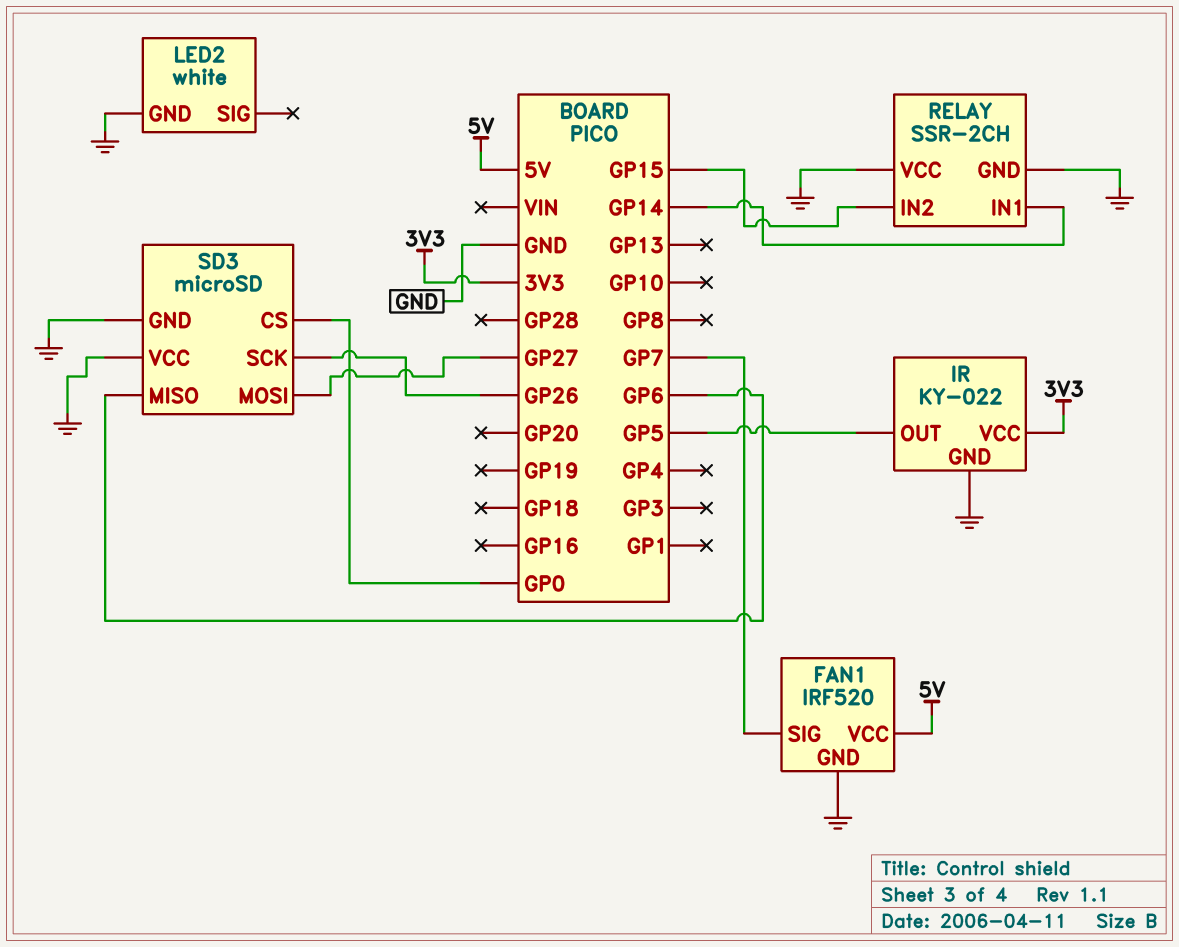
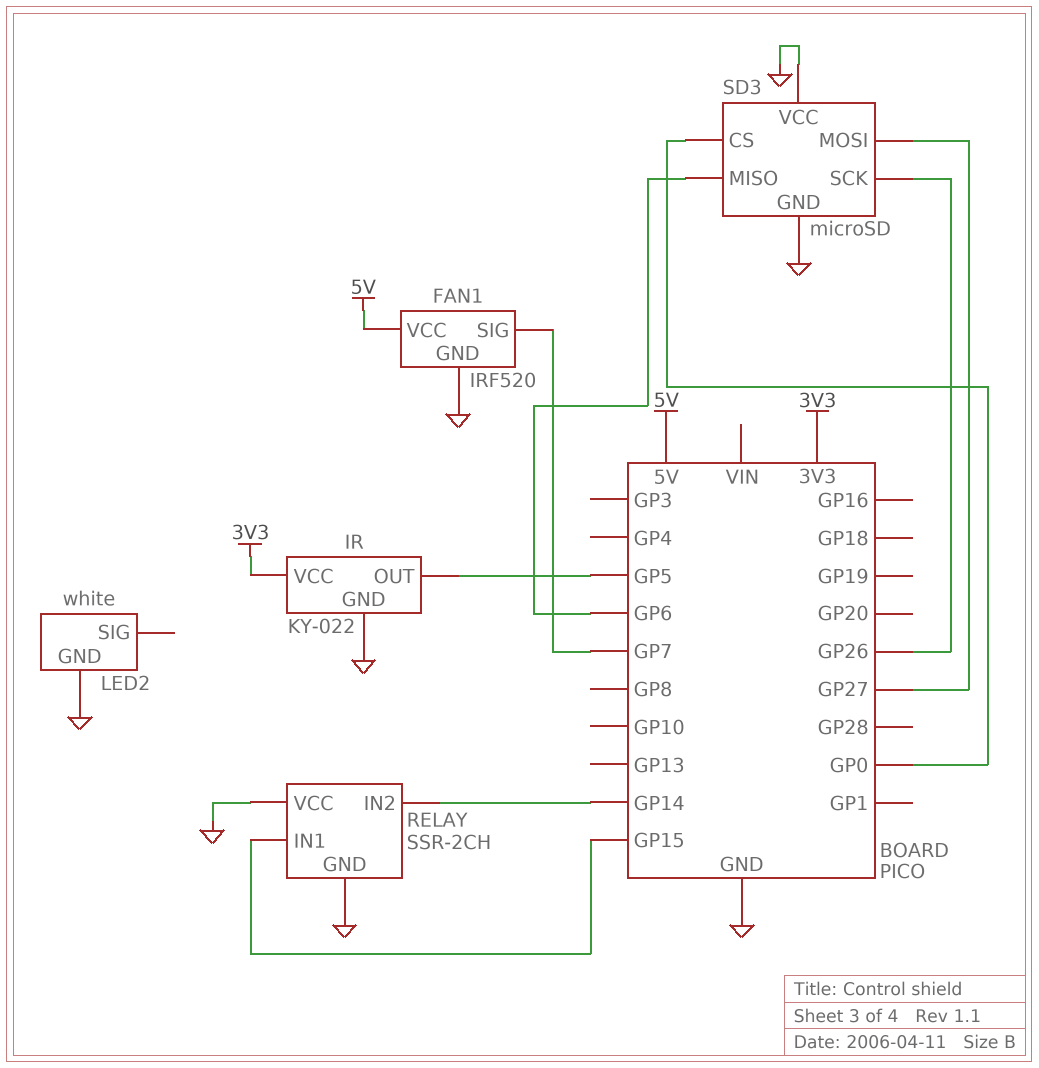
RELAY pin IN1: GP14 -> GP15
RELAY pin IN2: GP15 -> GP14

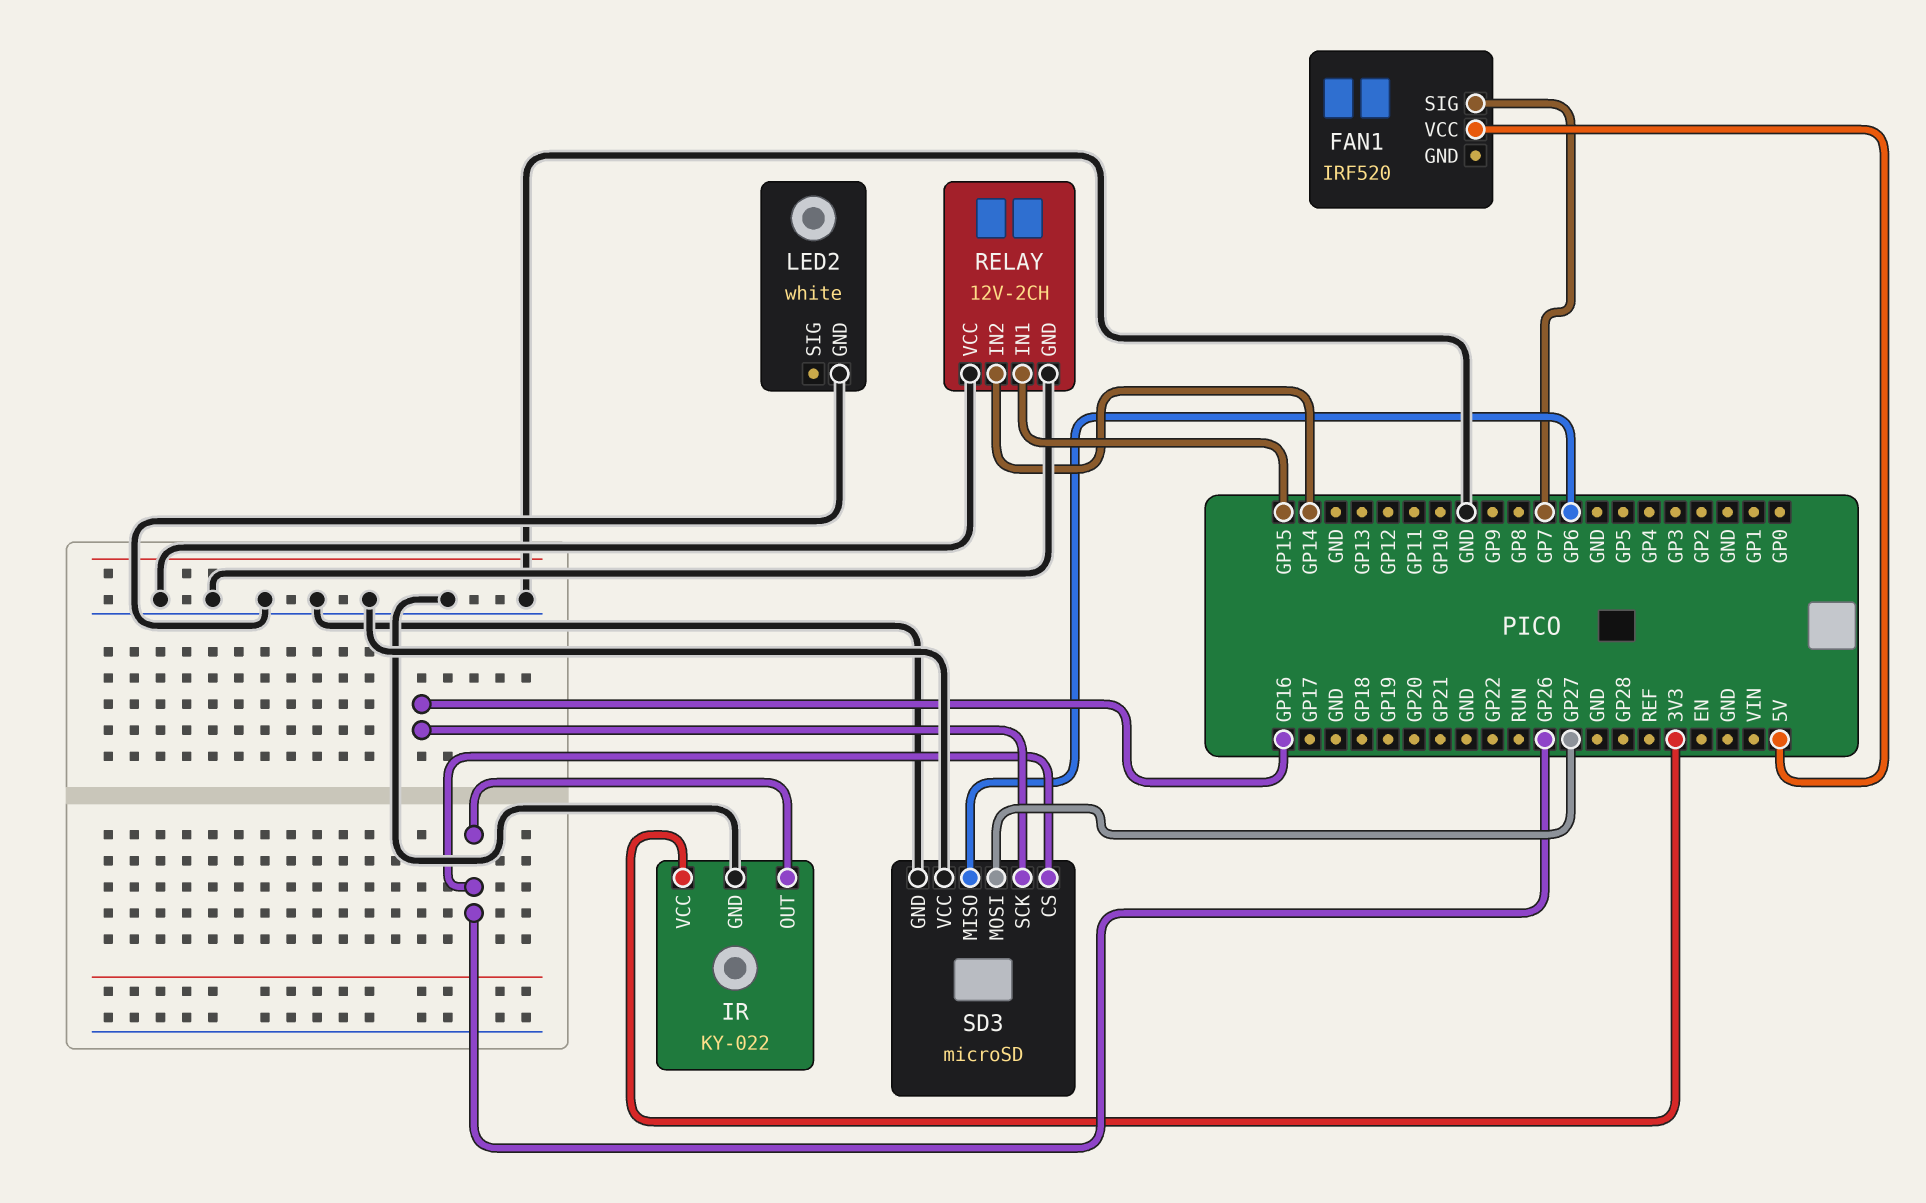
FAN1 pin GND: GND -> none
IR pin OUT: GP5 -> GP26
RELAY: SSR-2CH -> 12V-2CH
SD3 pin CS: GP0 -> GP26
SD3 pin SCK: GP26 -> GP16

